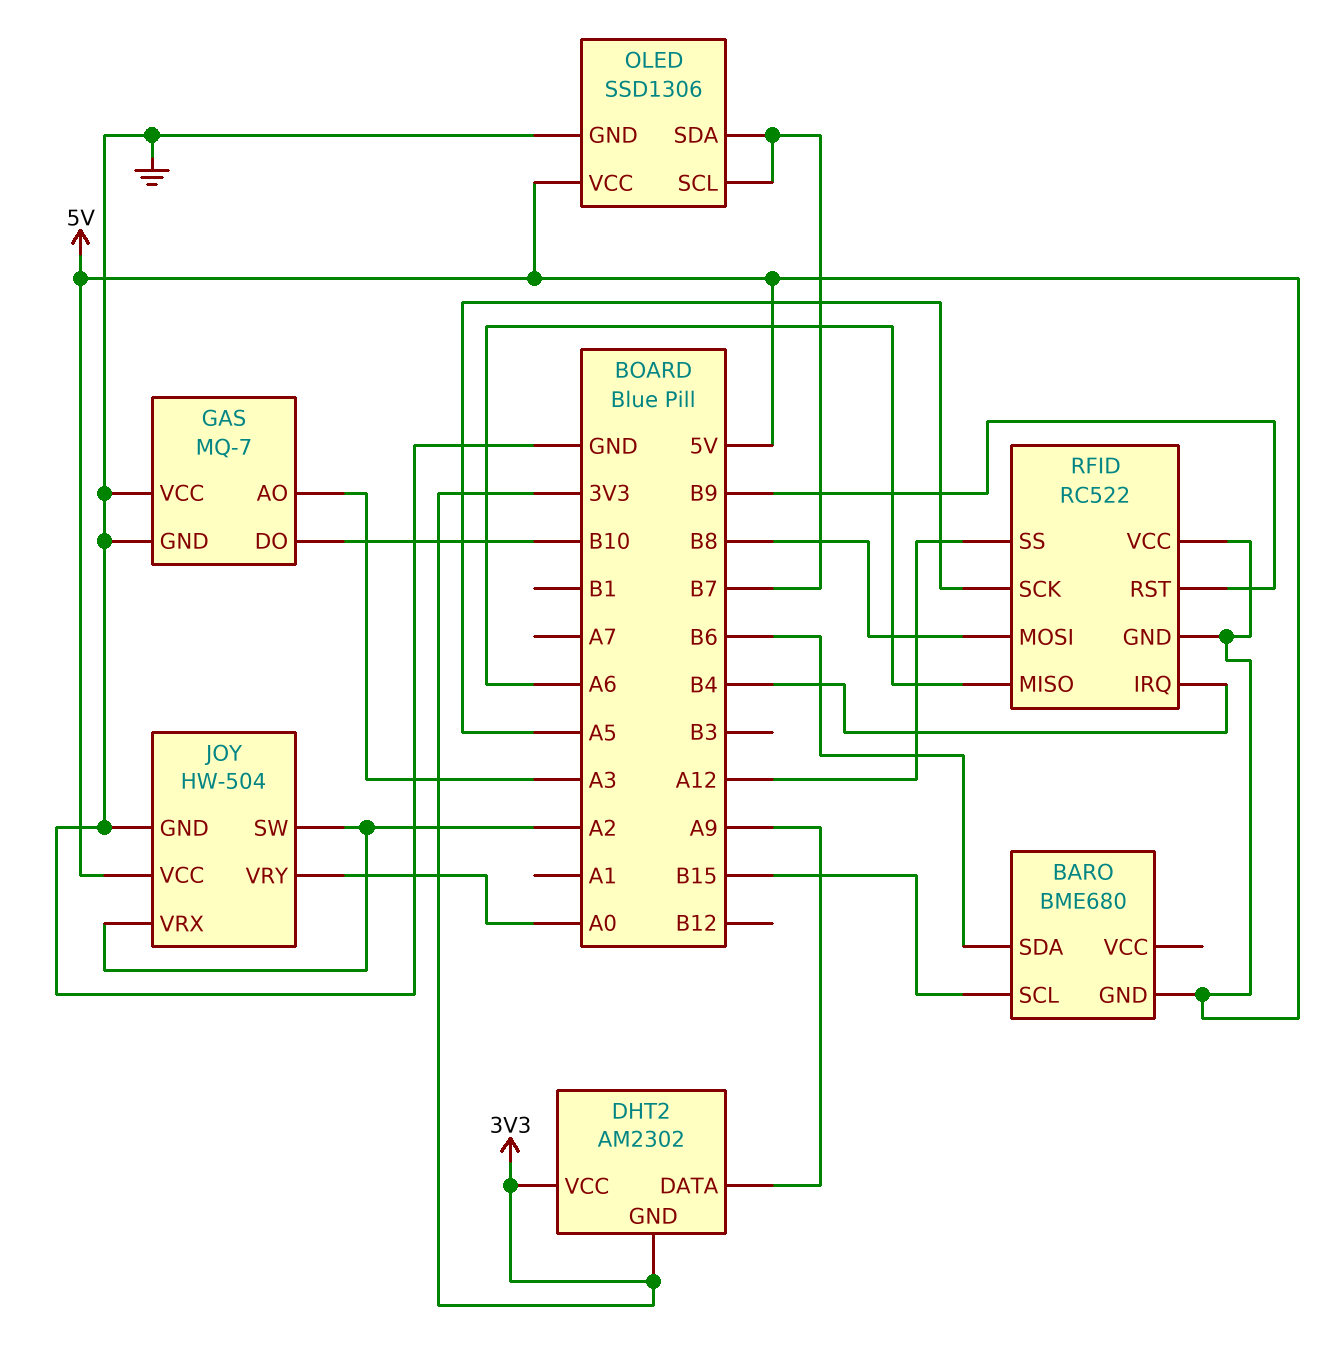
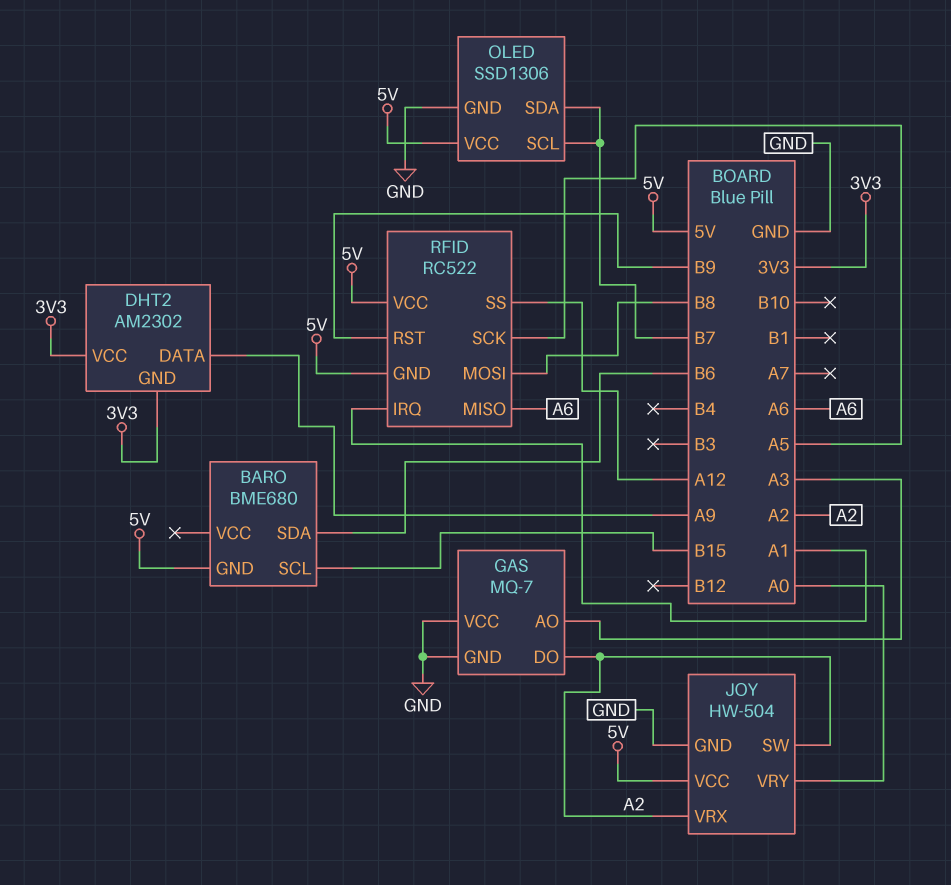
GAS pin DO: B10 -> A2
RFID pin IRQ: B4 -> A1

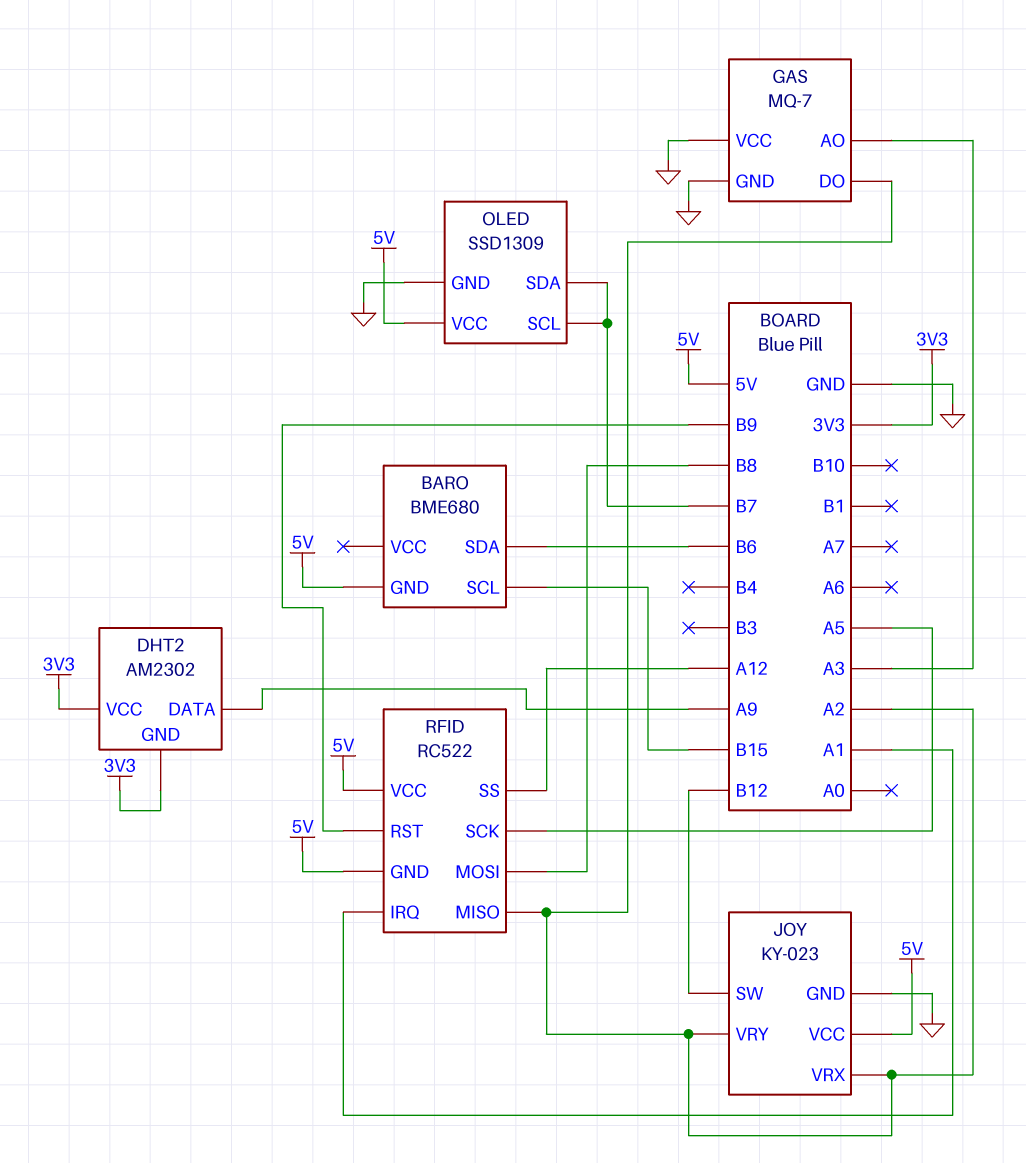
JOY: HW-504 -> KY-023
JOY pin SW: A2 -> B12
JOY pin VRY: A0 -> A2
OLED: SSD1306 -> SSD1309
RFID pin MISO: A6 -> A2

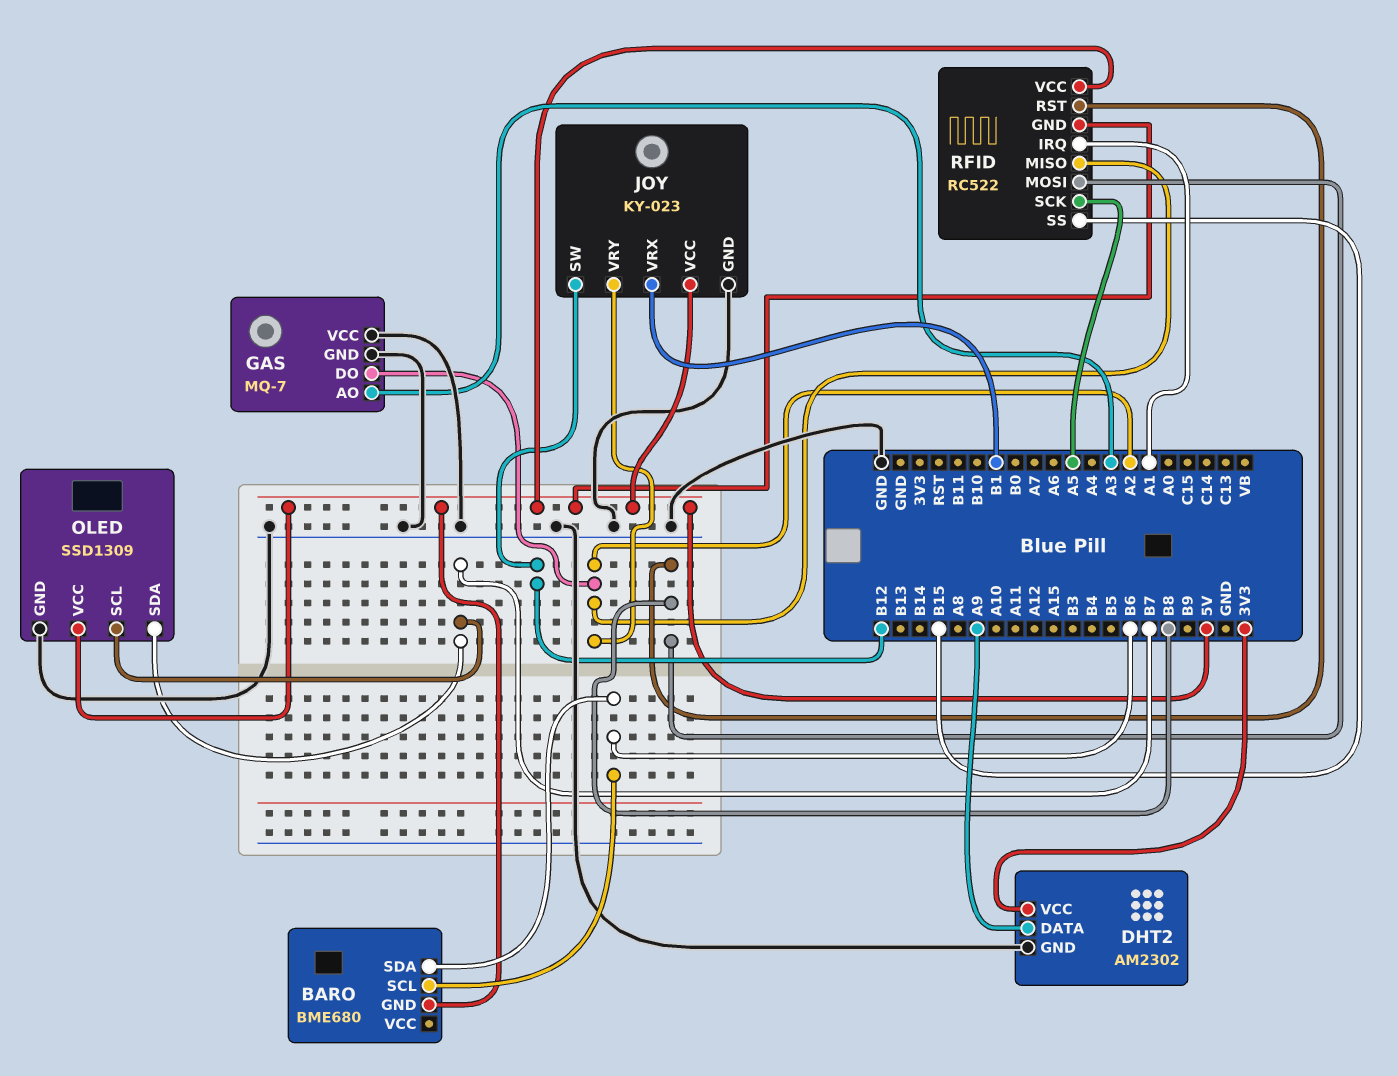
BARO pin SCL: B15 -> B6
DHT2 pin GND: 3V3 -> GND
JOY pin VRX: A2 -> B1
RFID pin RST: B9 -> B8
RFID pin SS: A12 -> B15

